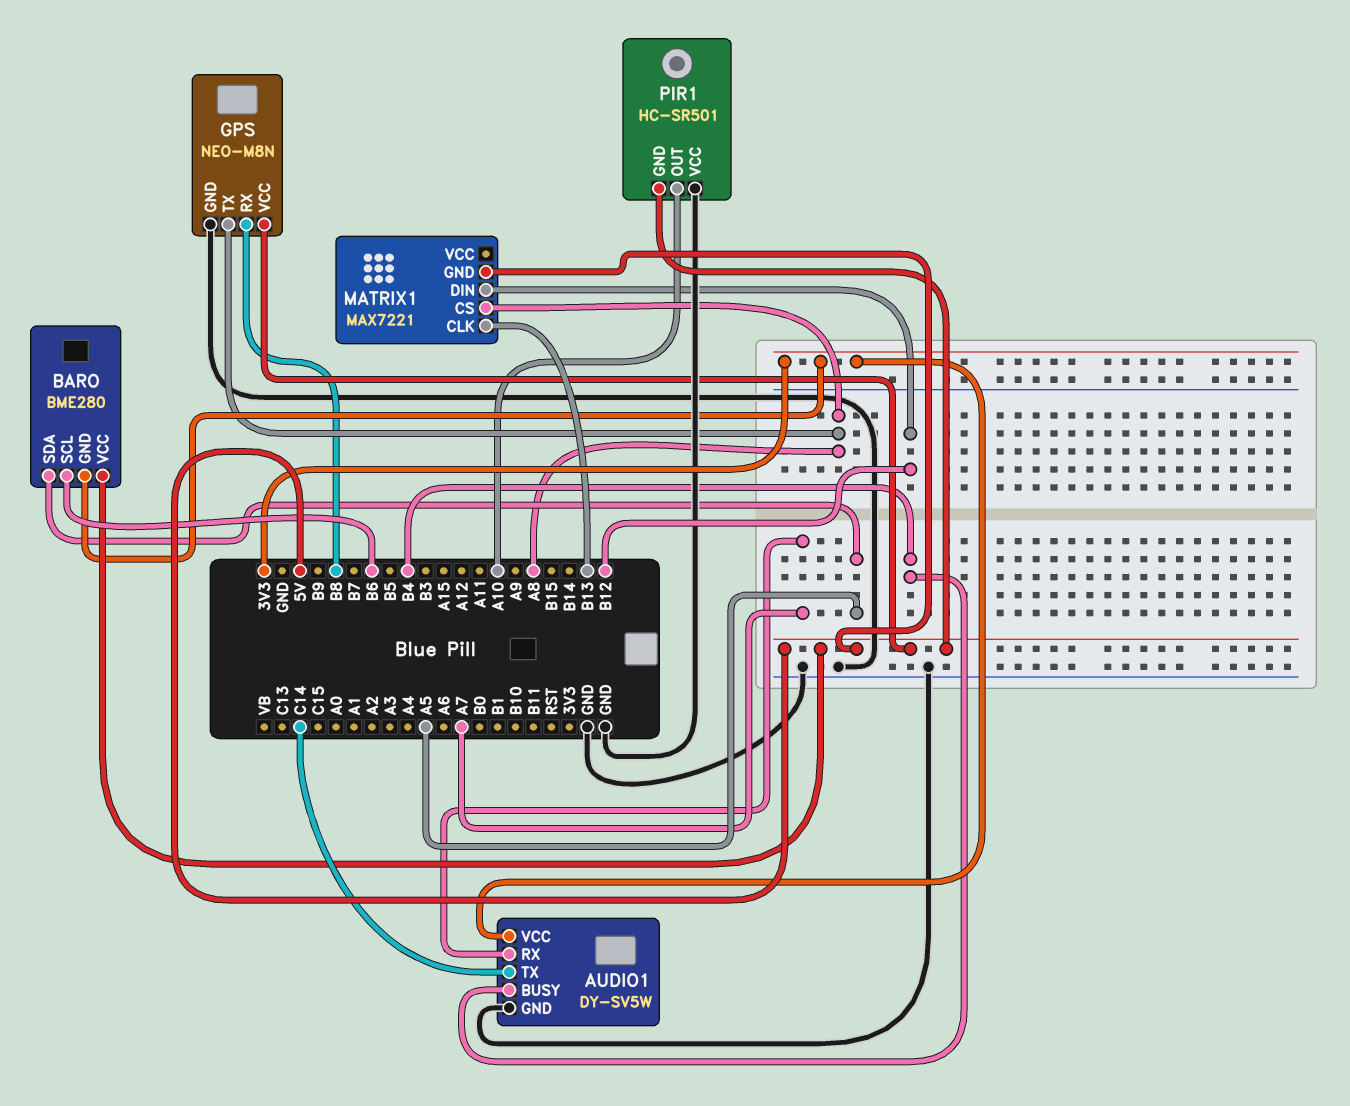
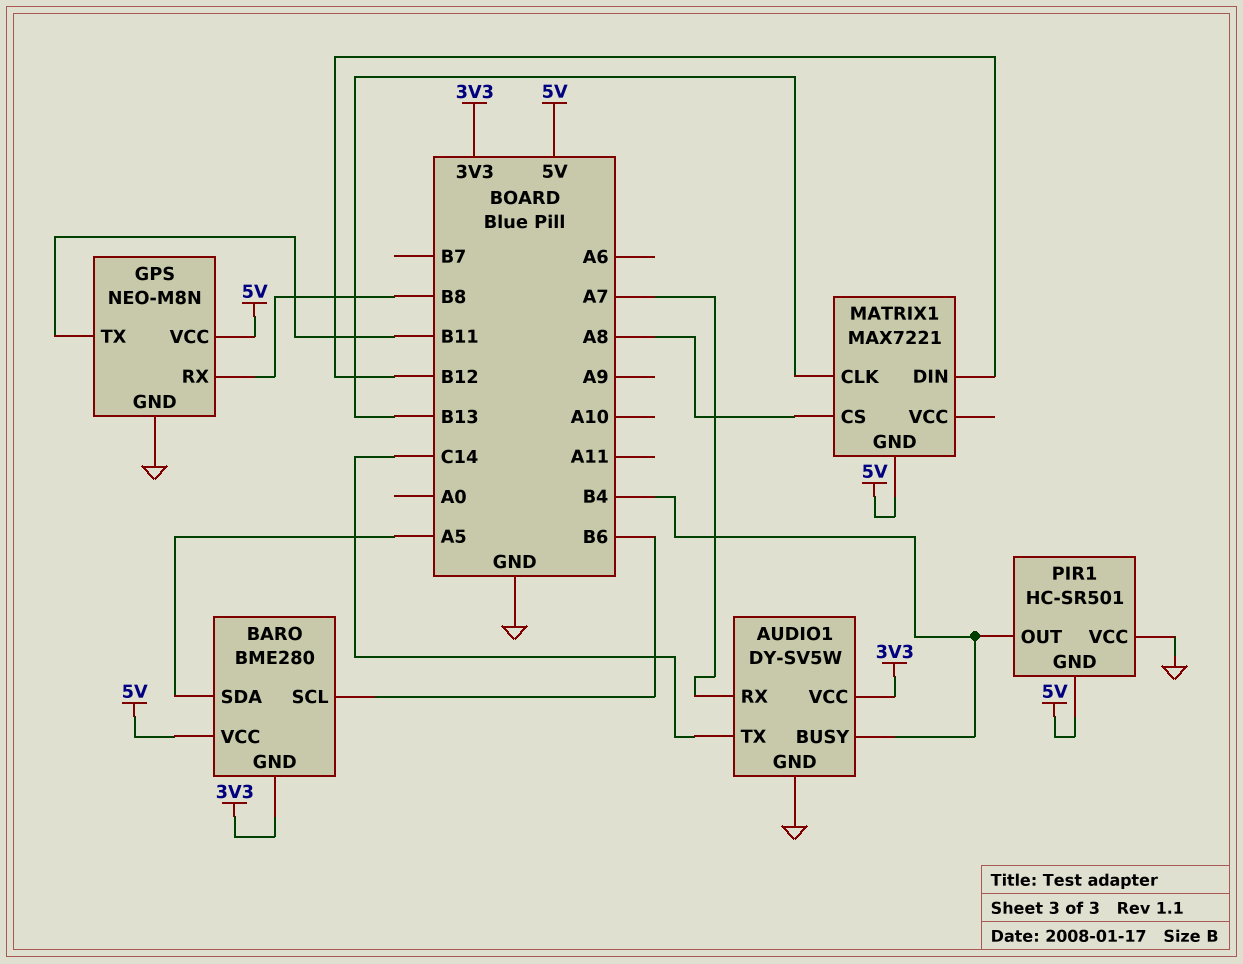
GPS pin TX: A8 -> B11
PIR1 pin OUT: A10 -> B4

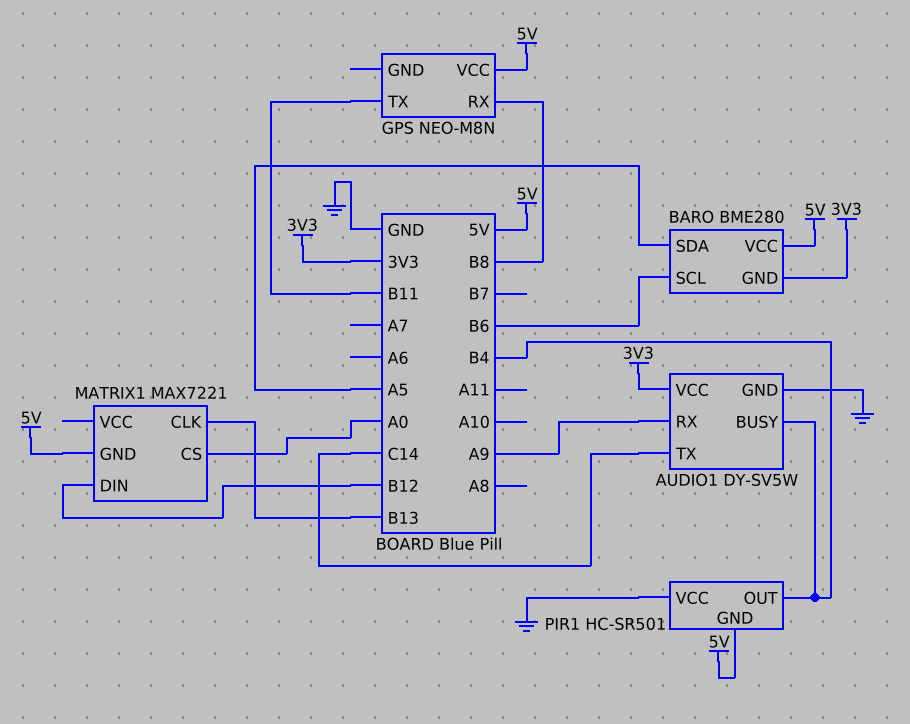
AUDIO1 pin RX: A7 -> A9
GPS pin GND: GND -> none
MATRIX1 pin CS: A8 -> A0

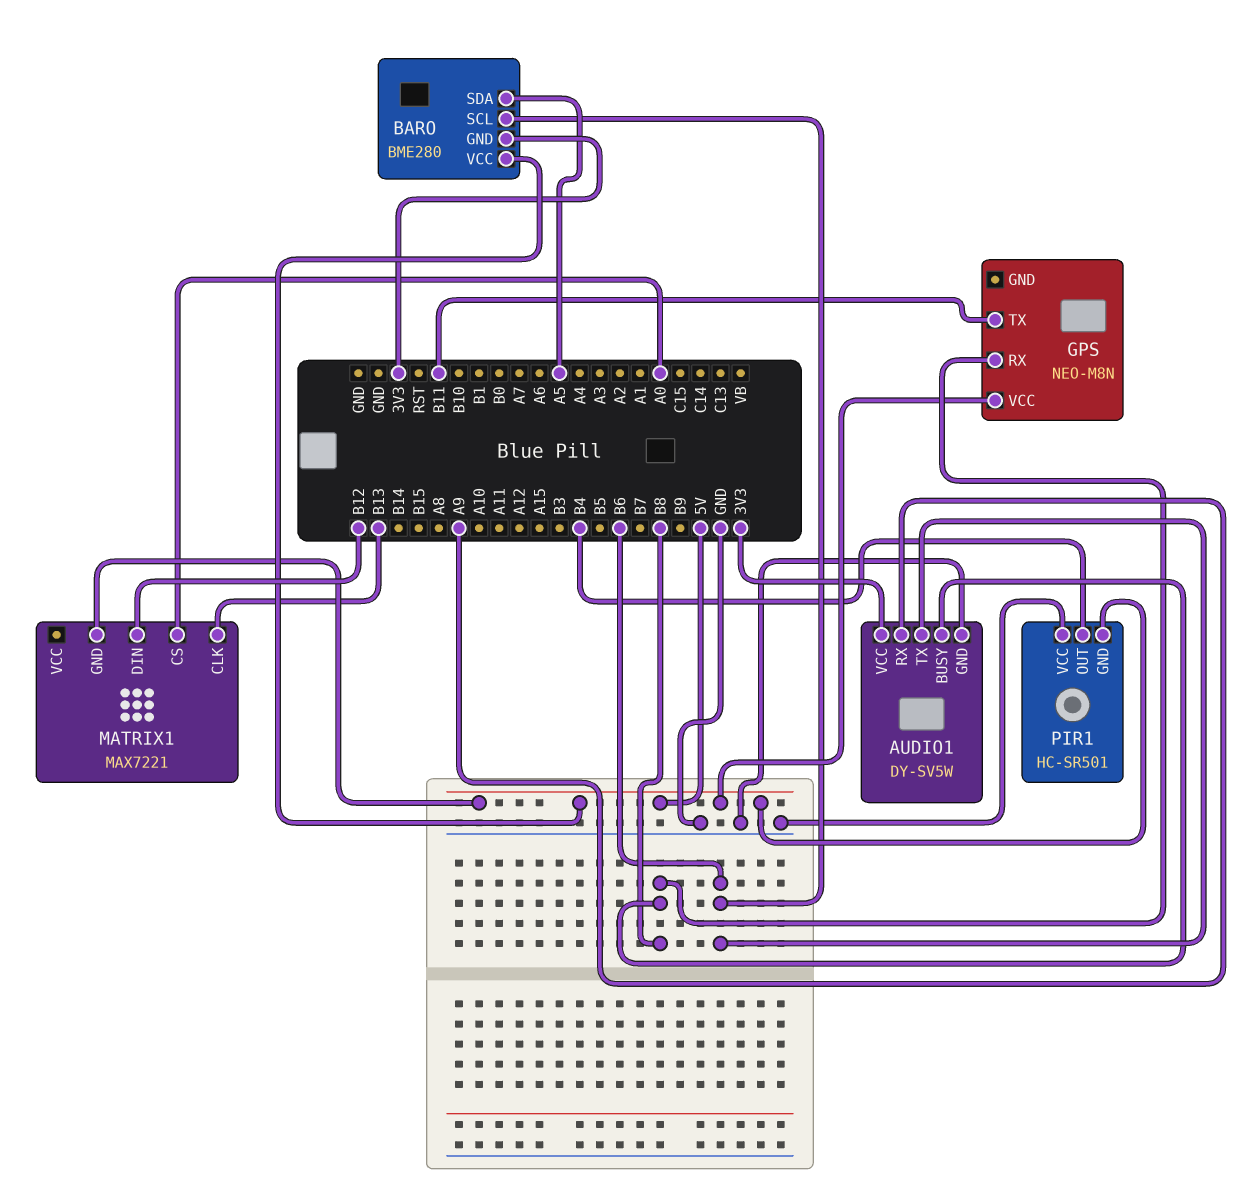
AUDIO1 pin BUSY: B4 -> B8
AUDIO1 pin TX: C14 -> B6

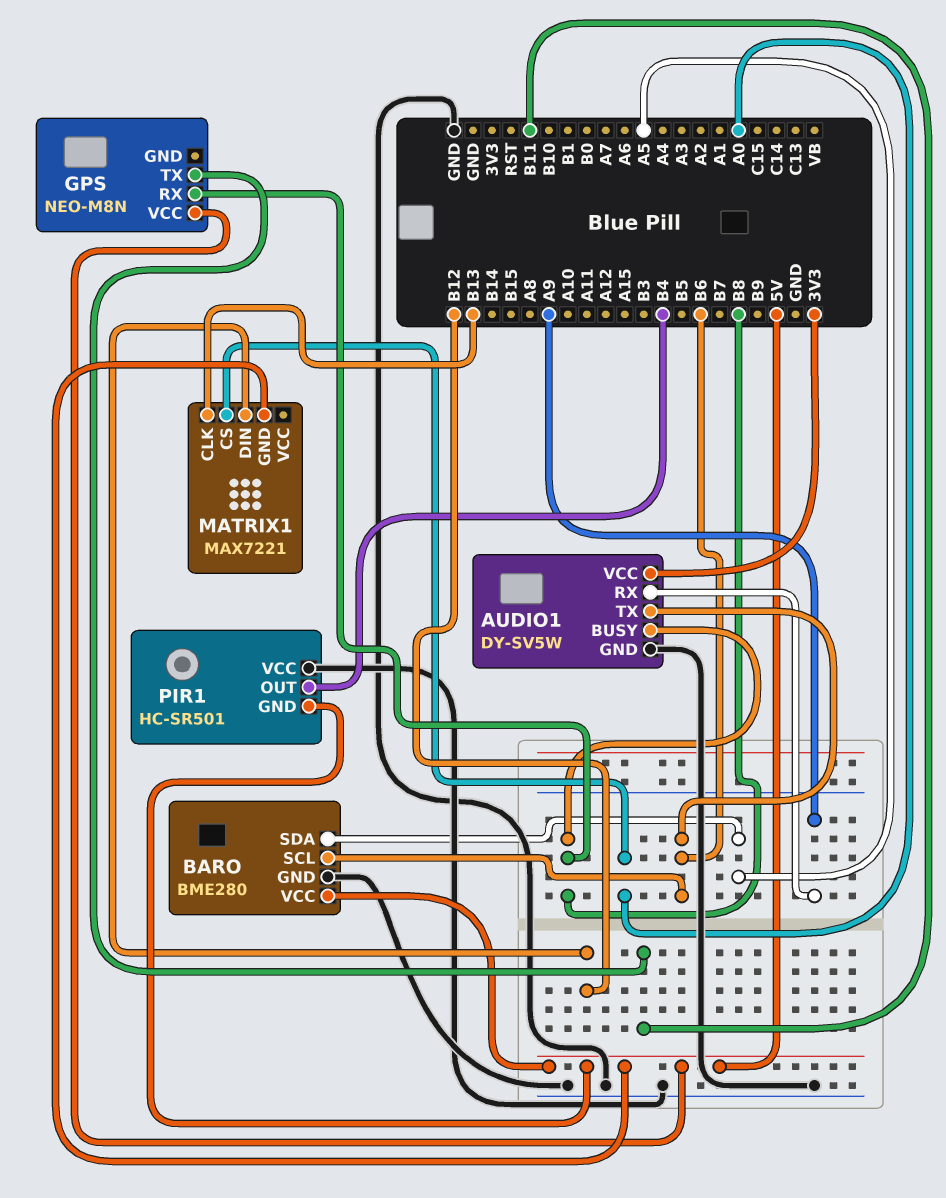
BARO pin GND: 3V3 -> GND

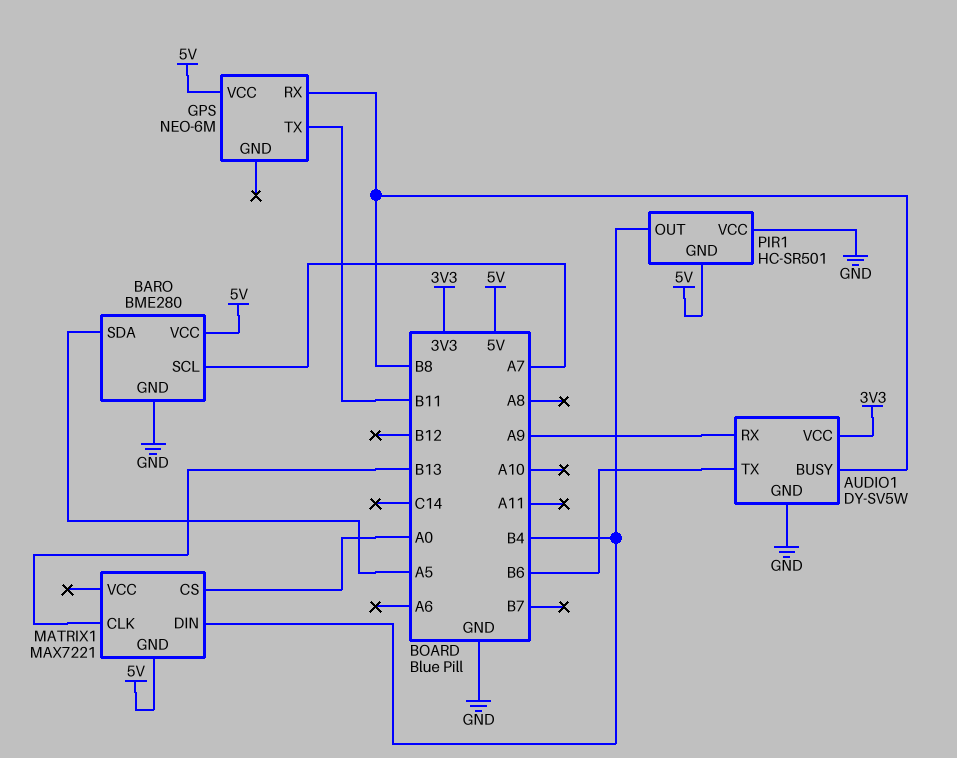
BARO pin SCL: B6 -> A7
GPS: NEO-M8N -> NEO-6M
MATRIX1 pin DIN: B12 -> B4

